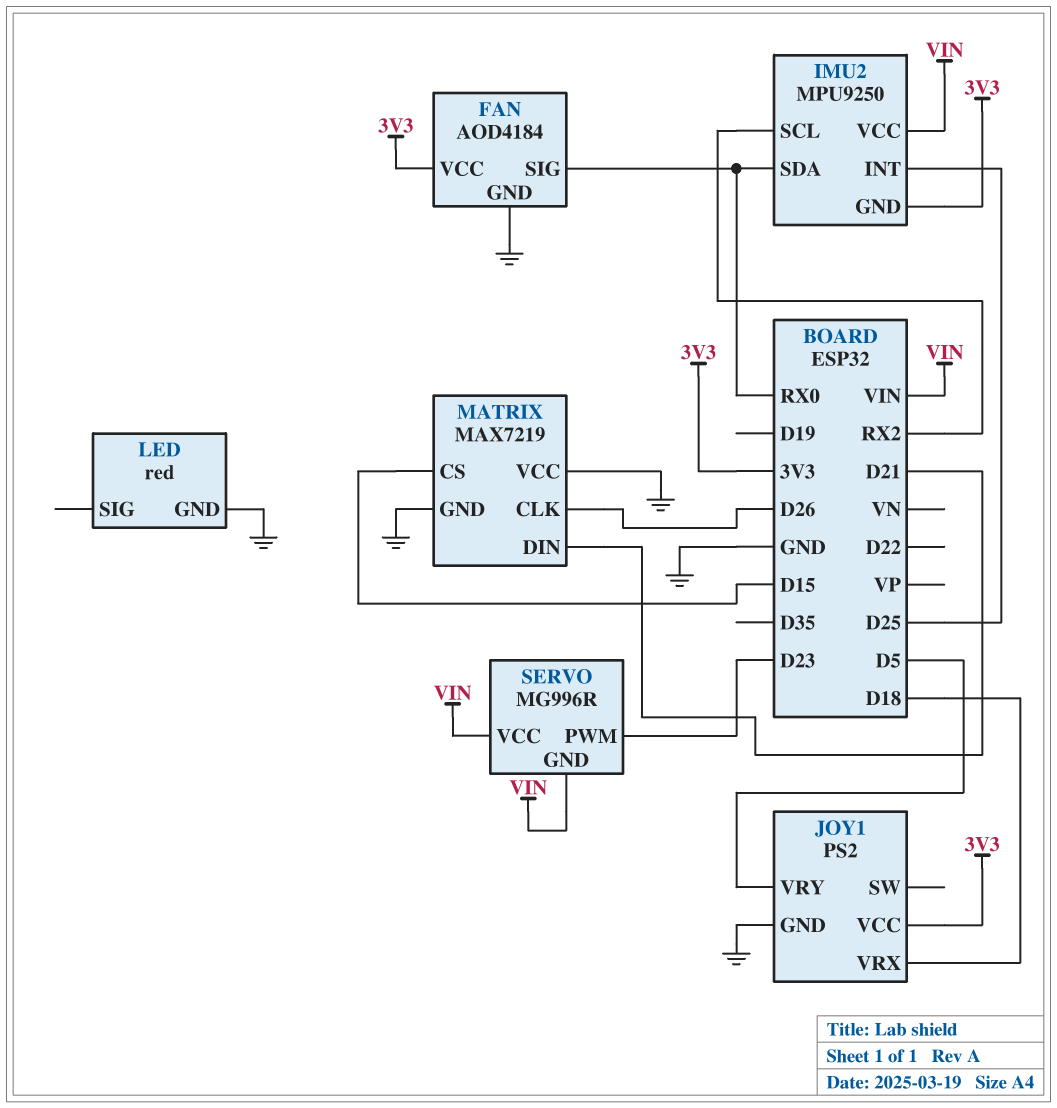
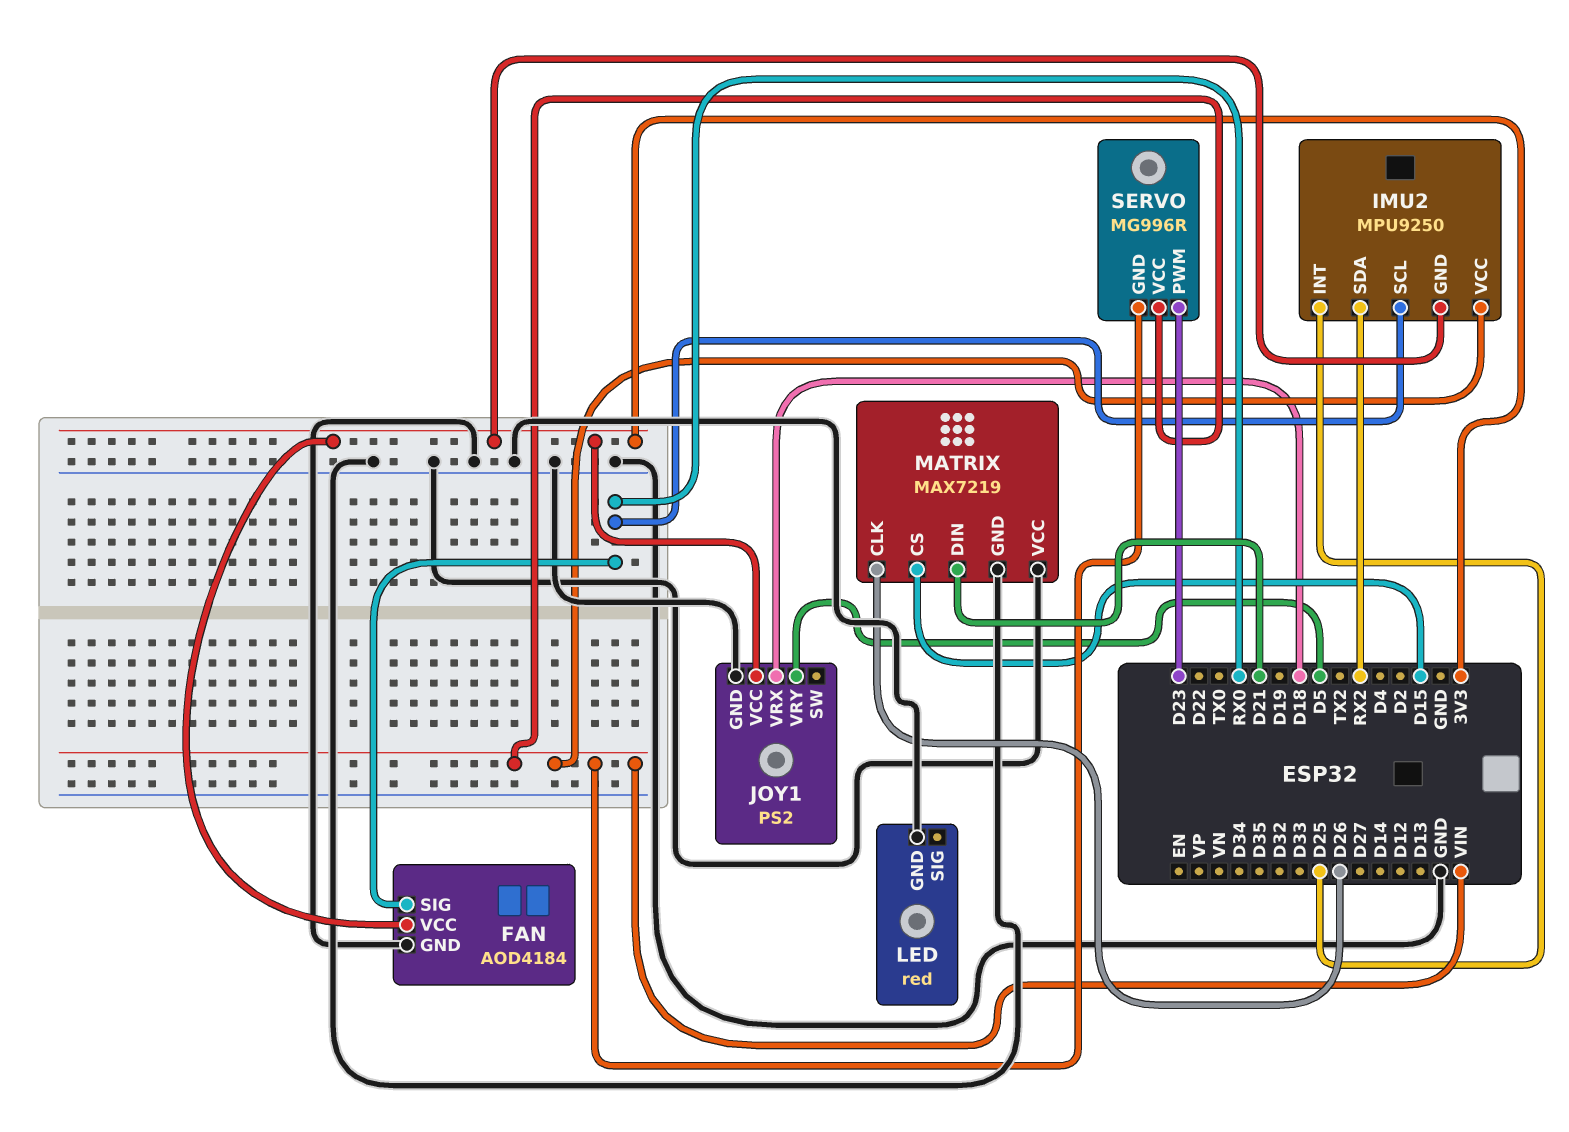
IMU2 pin SCL: RX2 -> RX0
IMU2 pin SDA: RX0 -> RX2

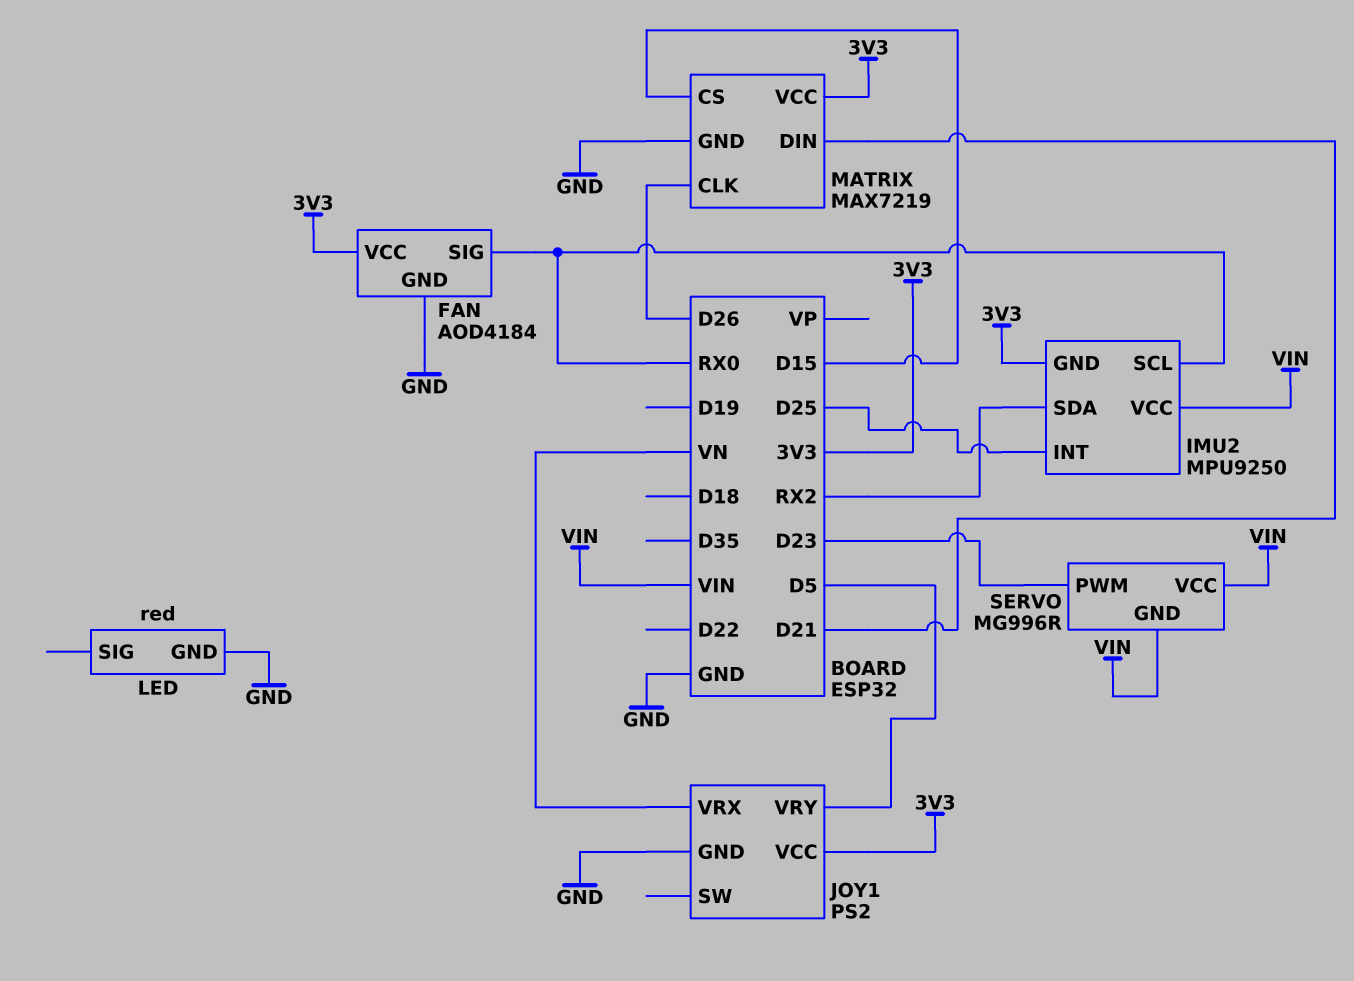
JOY1 pin VRX: D18 -> VN
MATRIX pin VCC: GND -> 3V3

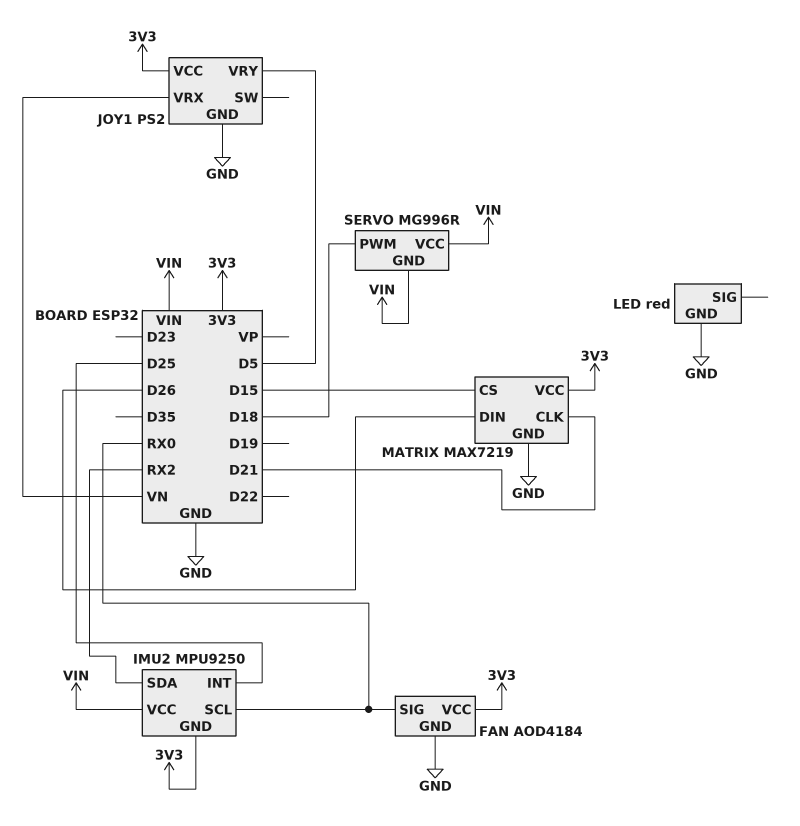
MATRIX pin CLK: D26 -> D21
MATRIX pin DIN: D21 -> D26
SERVO pin PWM: D23 -> D18

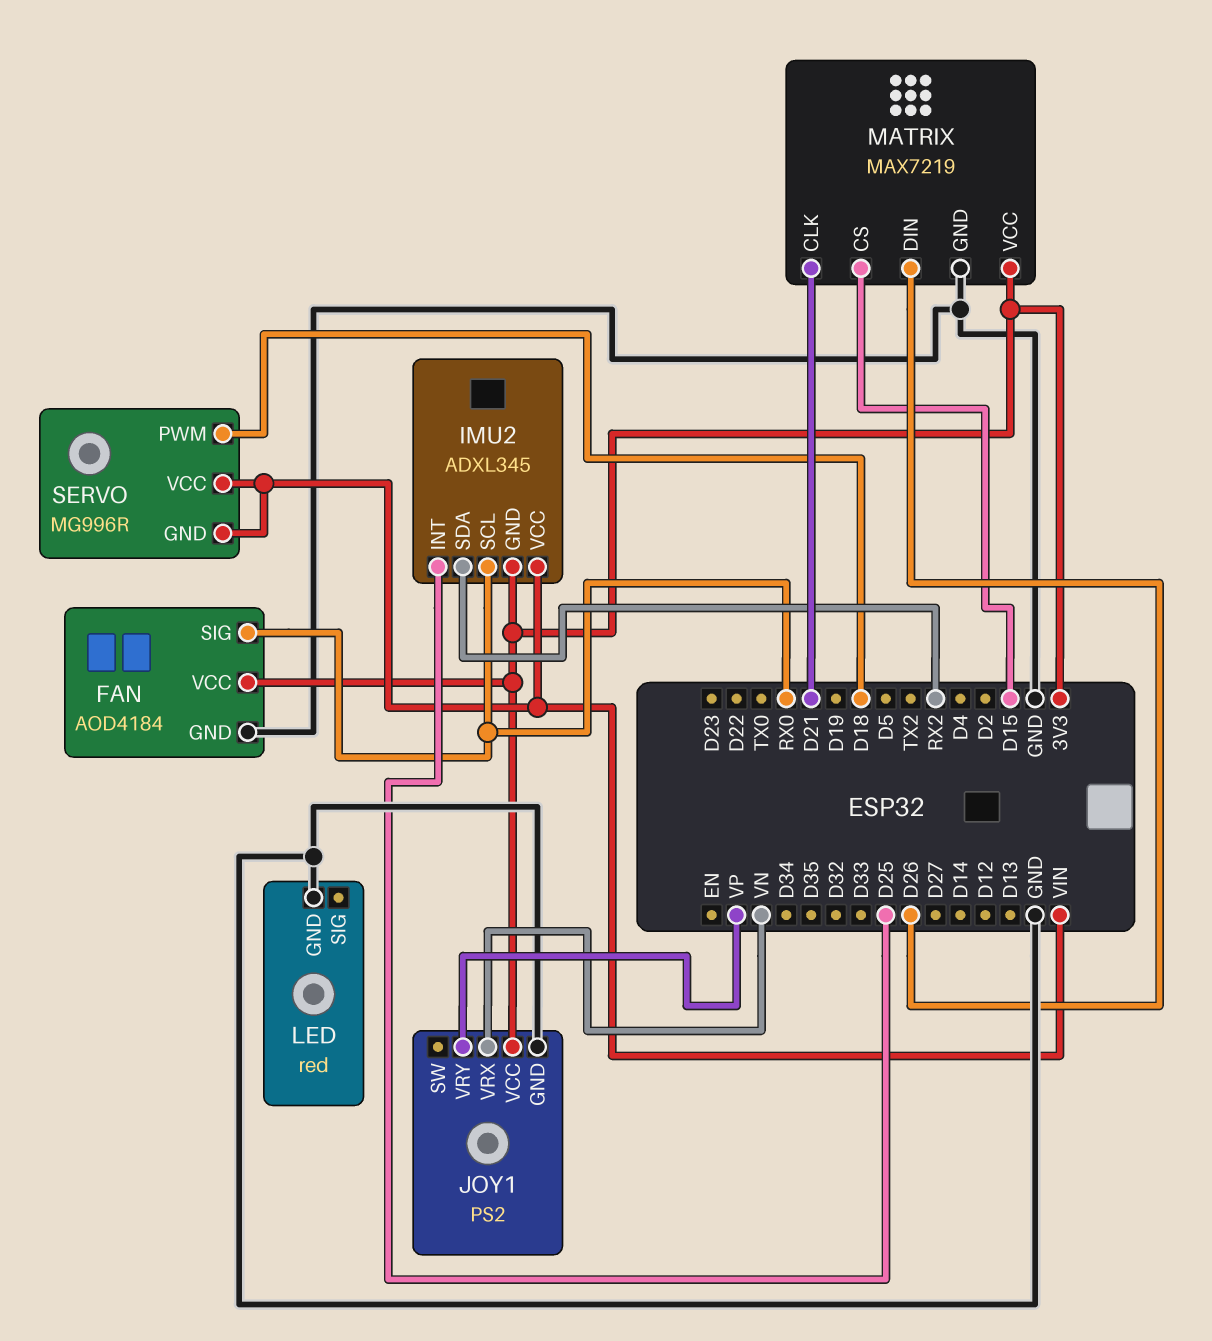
IMU2: MPU9250 -> ADXL345
JOY1 pin VRY: D5 -> VP

